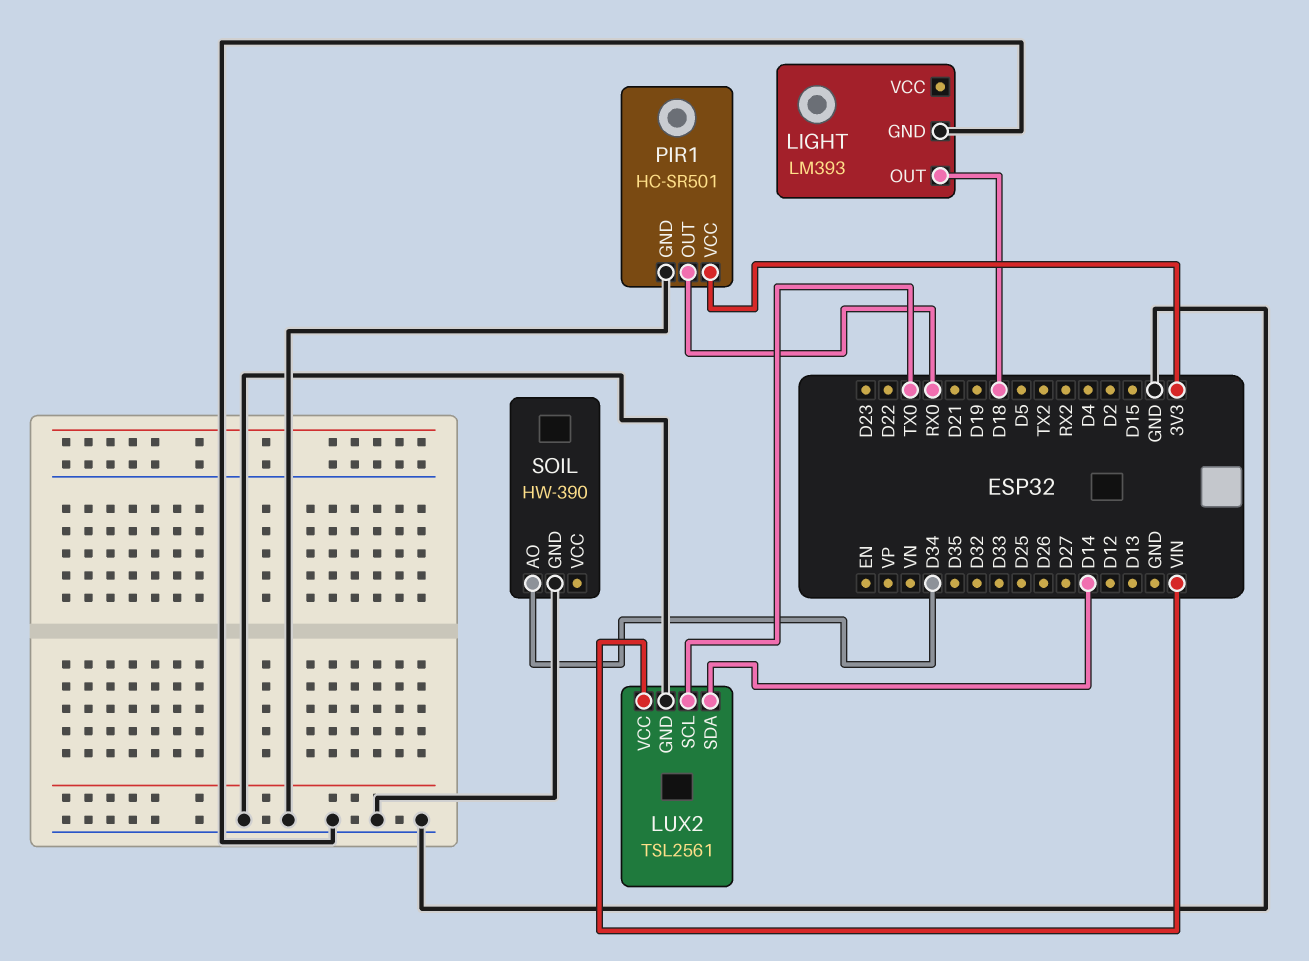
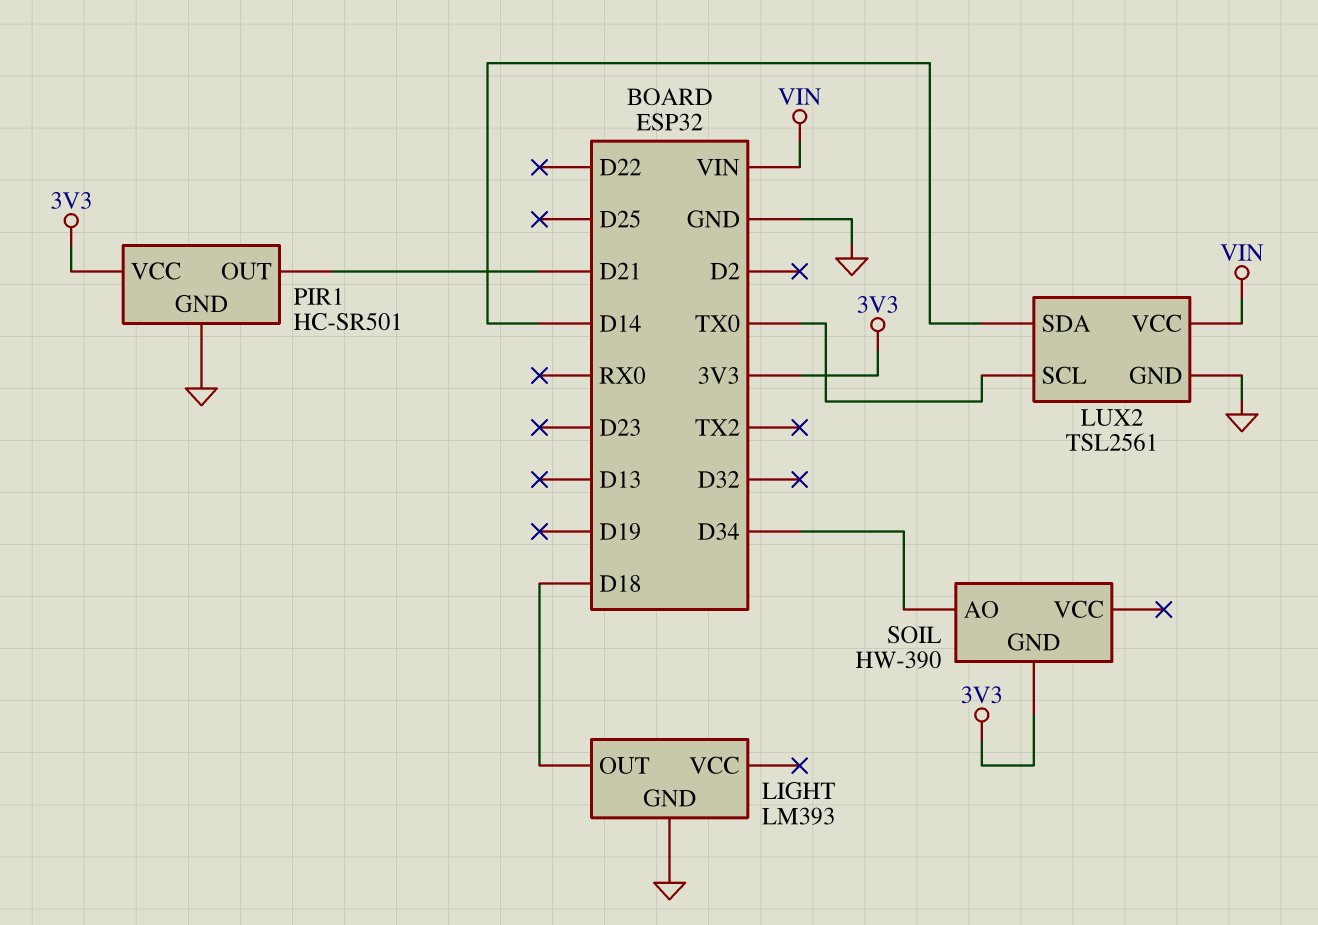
PIR1 pin OUT: RX0 -> D21
SOIL pin GND: GND -> 3V3

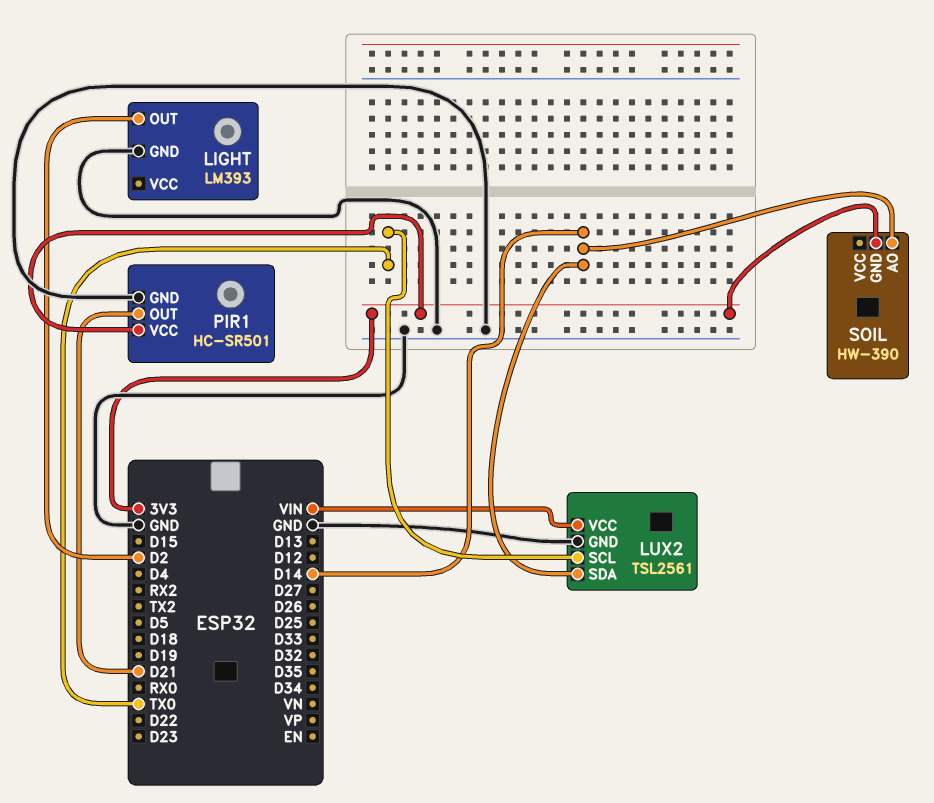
LIGHT pin OUT: D18 -> D2
SOIL pin AO: D34 -> D14

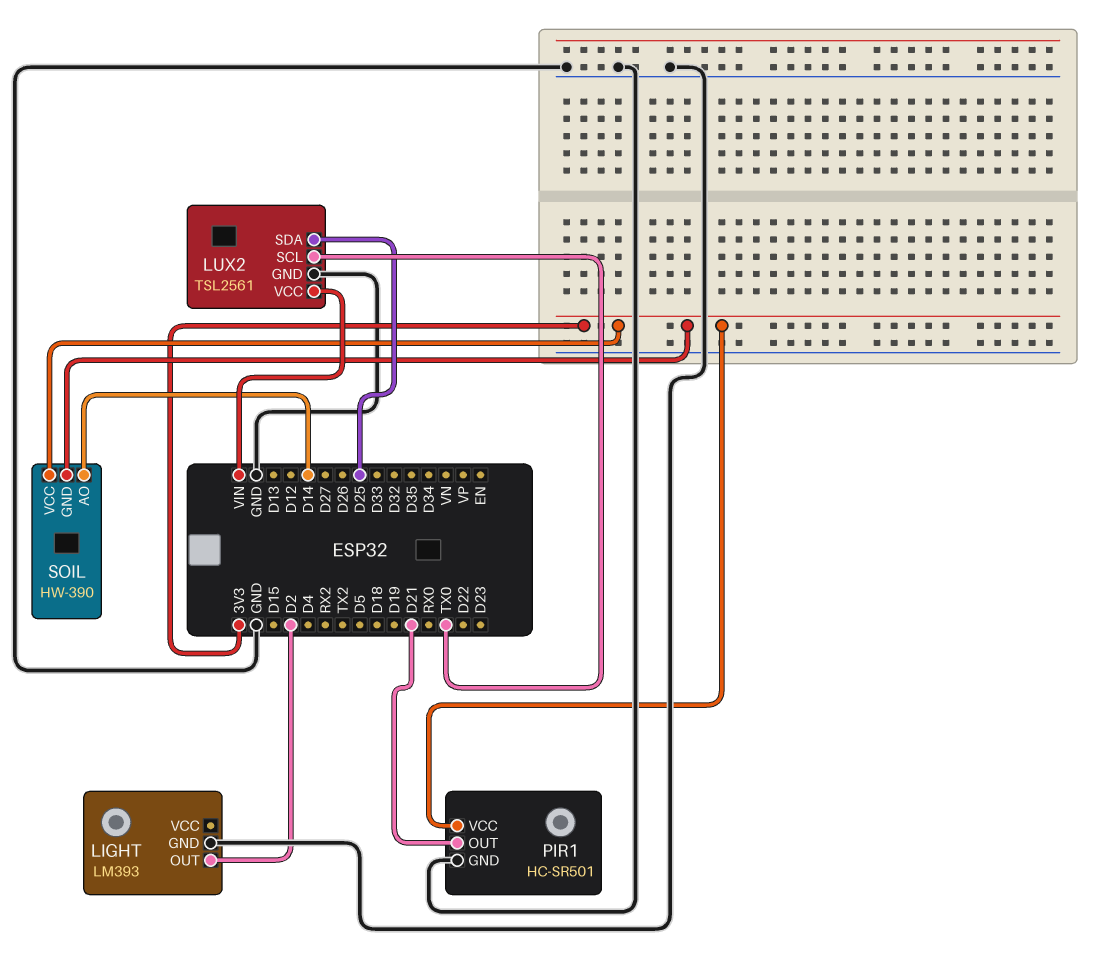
LUX2 pin SDA: D14 -> D25
SOIL pin VCC: none -> 3V3

